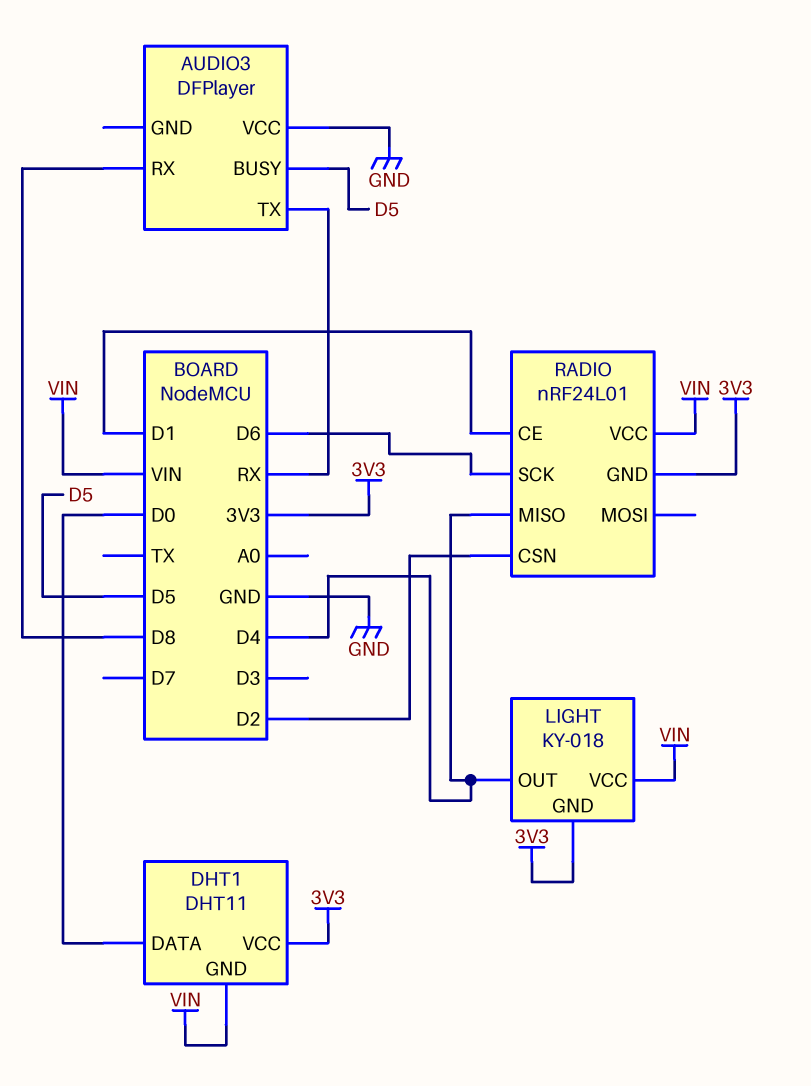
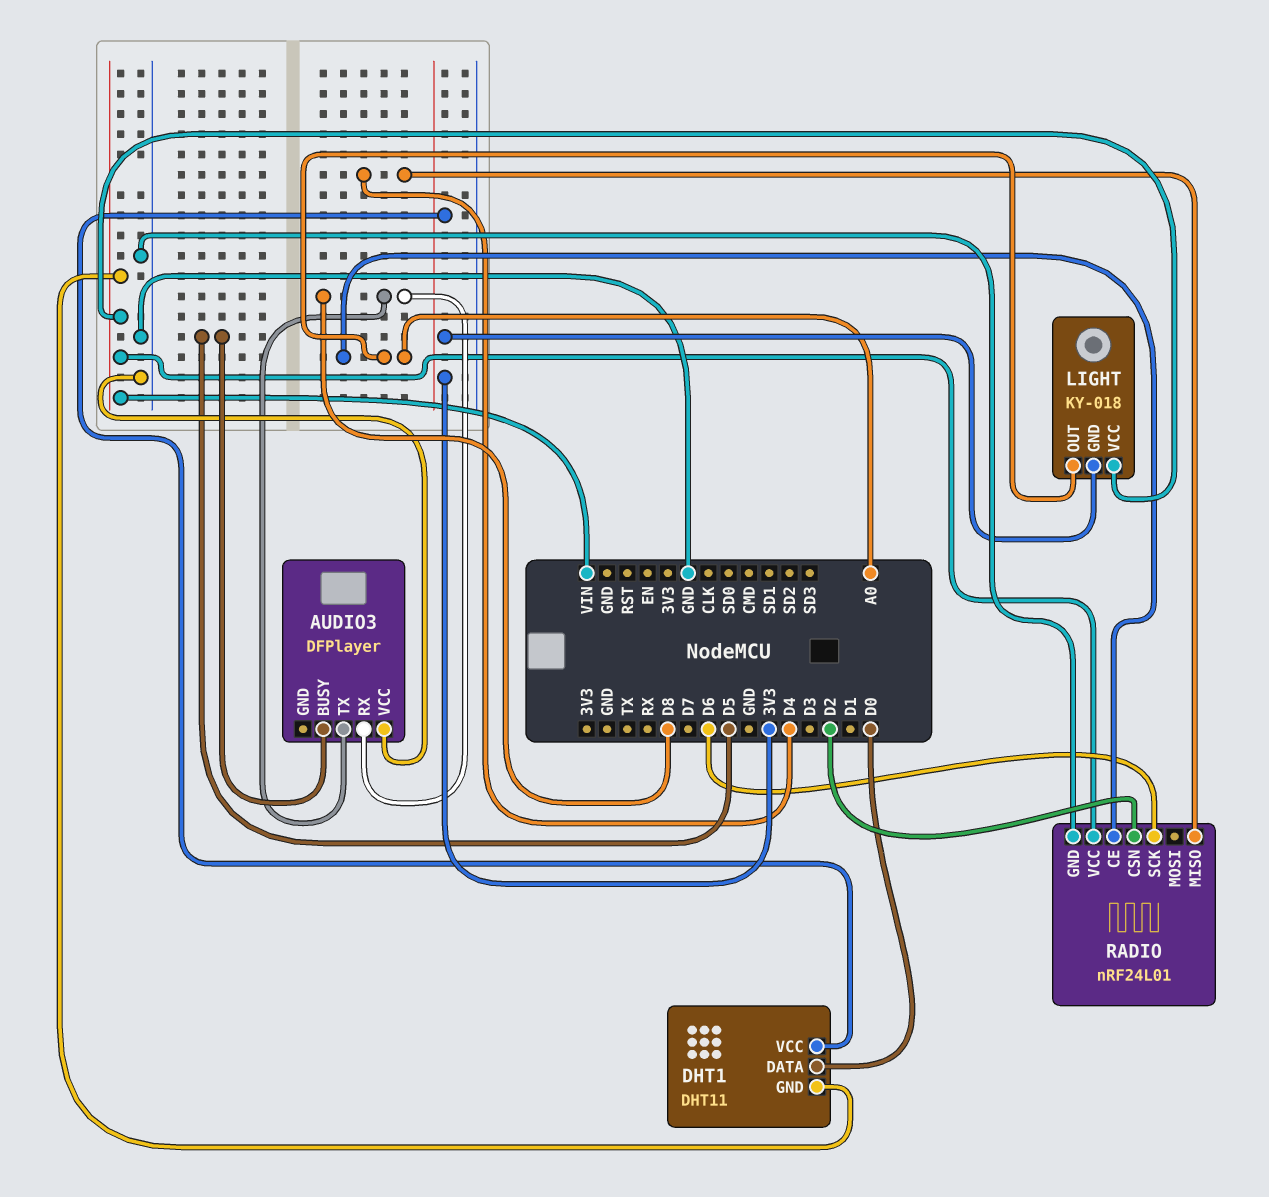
AUDIO3 pin TX: RX -> D8
LIGHT pin OUT: D4 -> A0
RADIO pin CE: D1 -> A0
RADIO pin GND: 3V3 -> GND

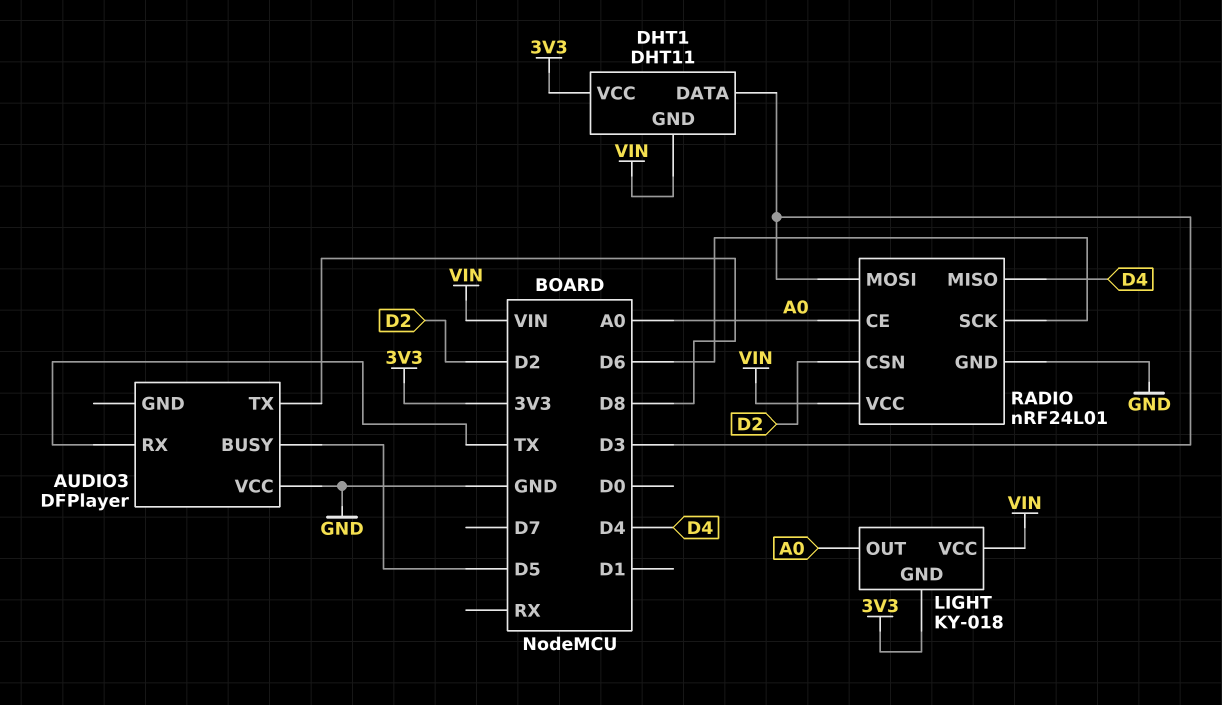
AUDIO3 pin RX: D8 -> TX
DHT1 pin DATA: D0 -> D3
RADIO pin MOSI: none -> D3

